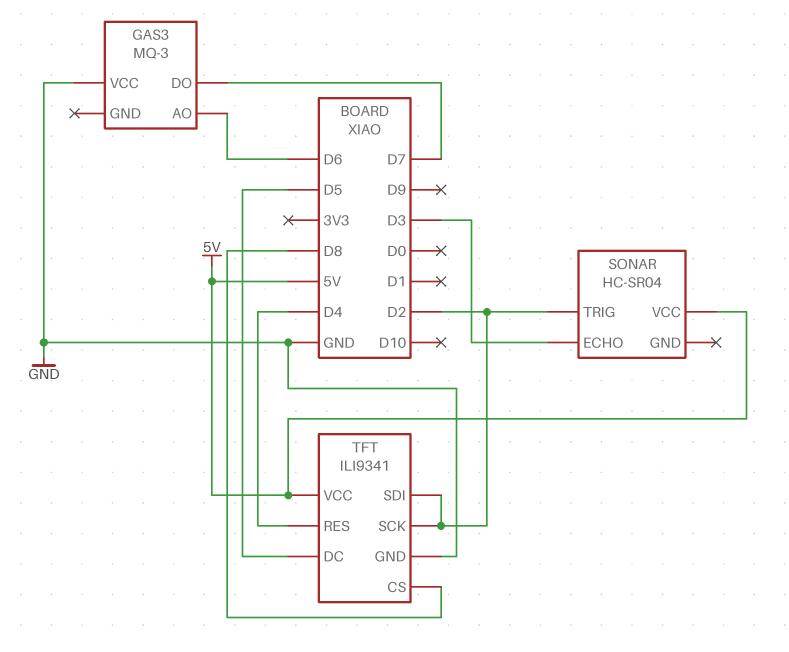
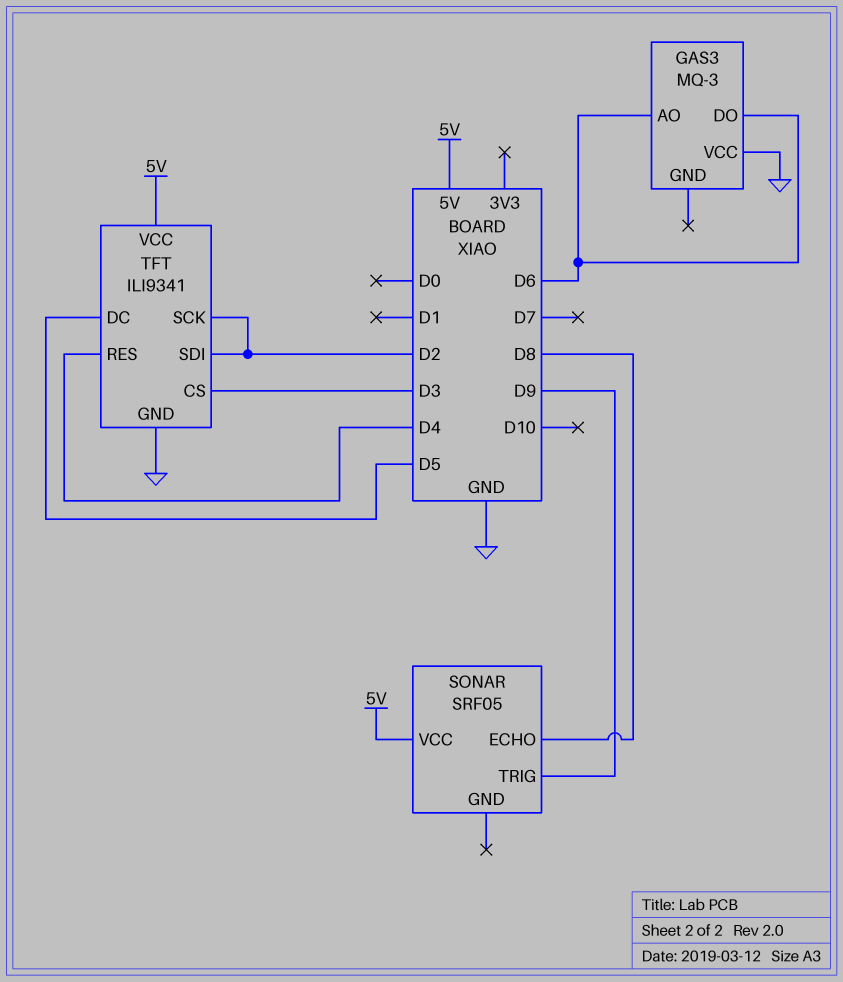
GAS3 pin DO: D7 -> D6
SONAR: HC-SR04 -> SRF05
SONAR pin ECHO: D3 -> D8
SONAR pin TRIG: D2 -> D9
TFT pin CS: D8 -> D3

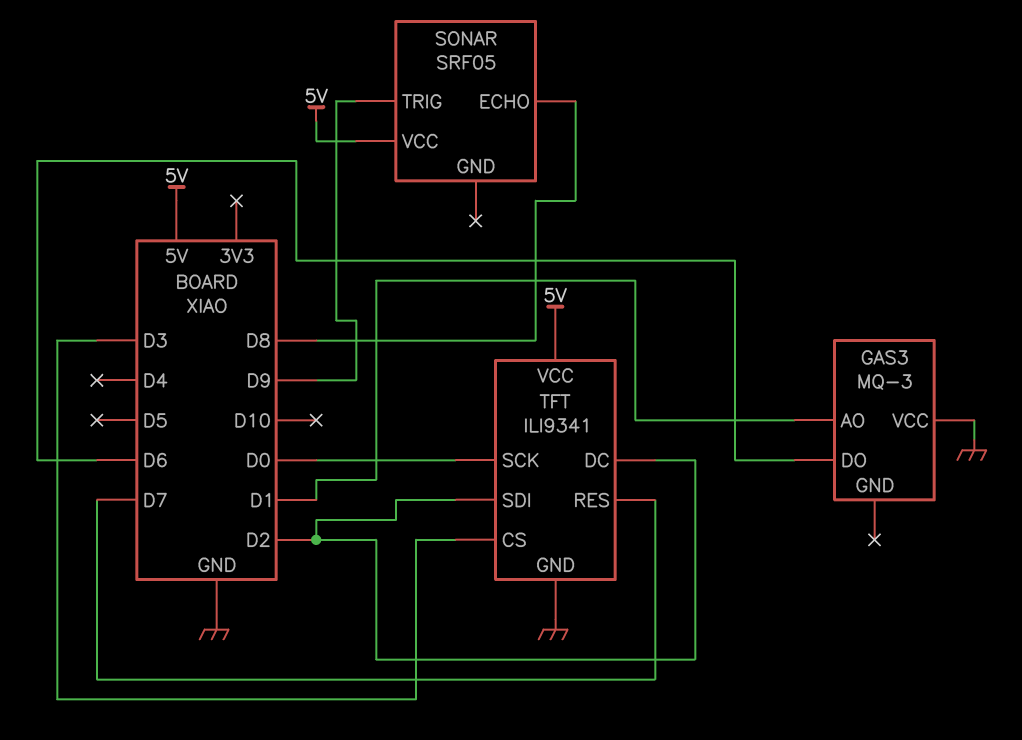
GAS3 pin AO: D6 -> D1
TFT pin DC: D5 -> D2
TFT pin RES: D4 -> D7
TFT pin SCK: D2 -> D0

